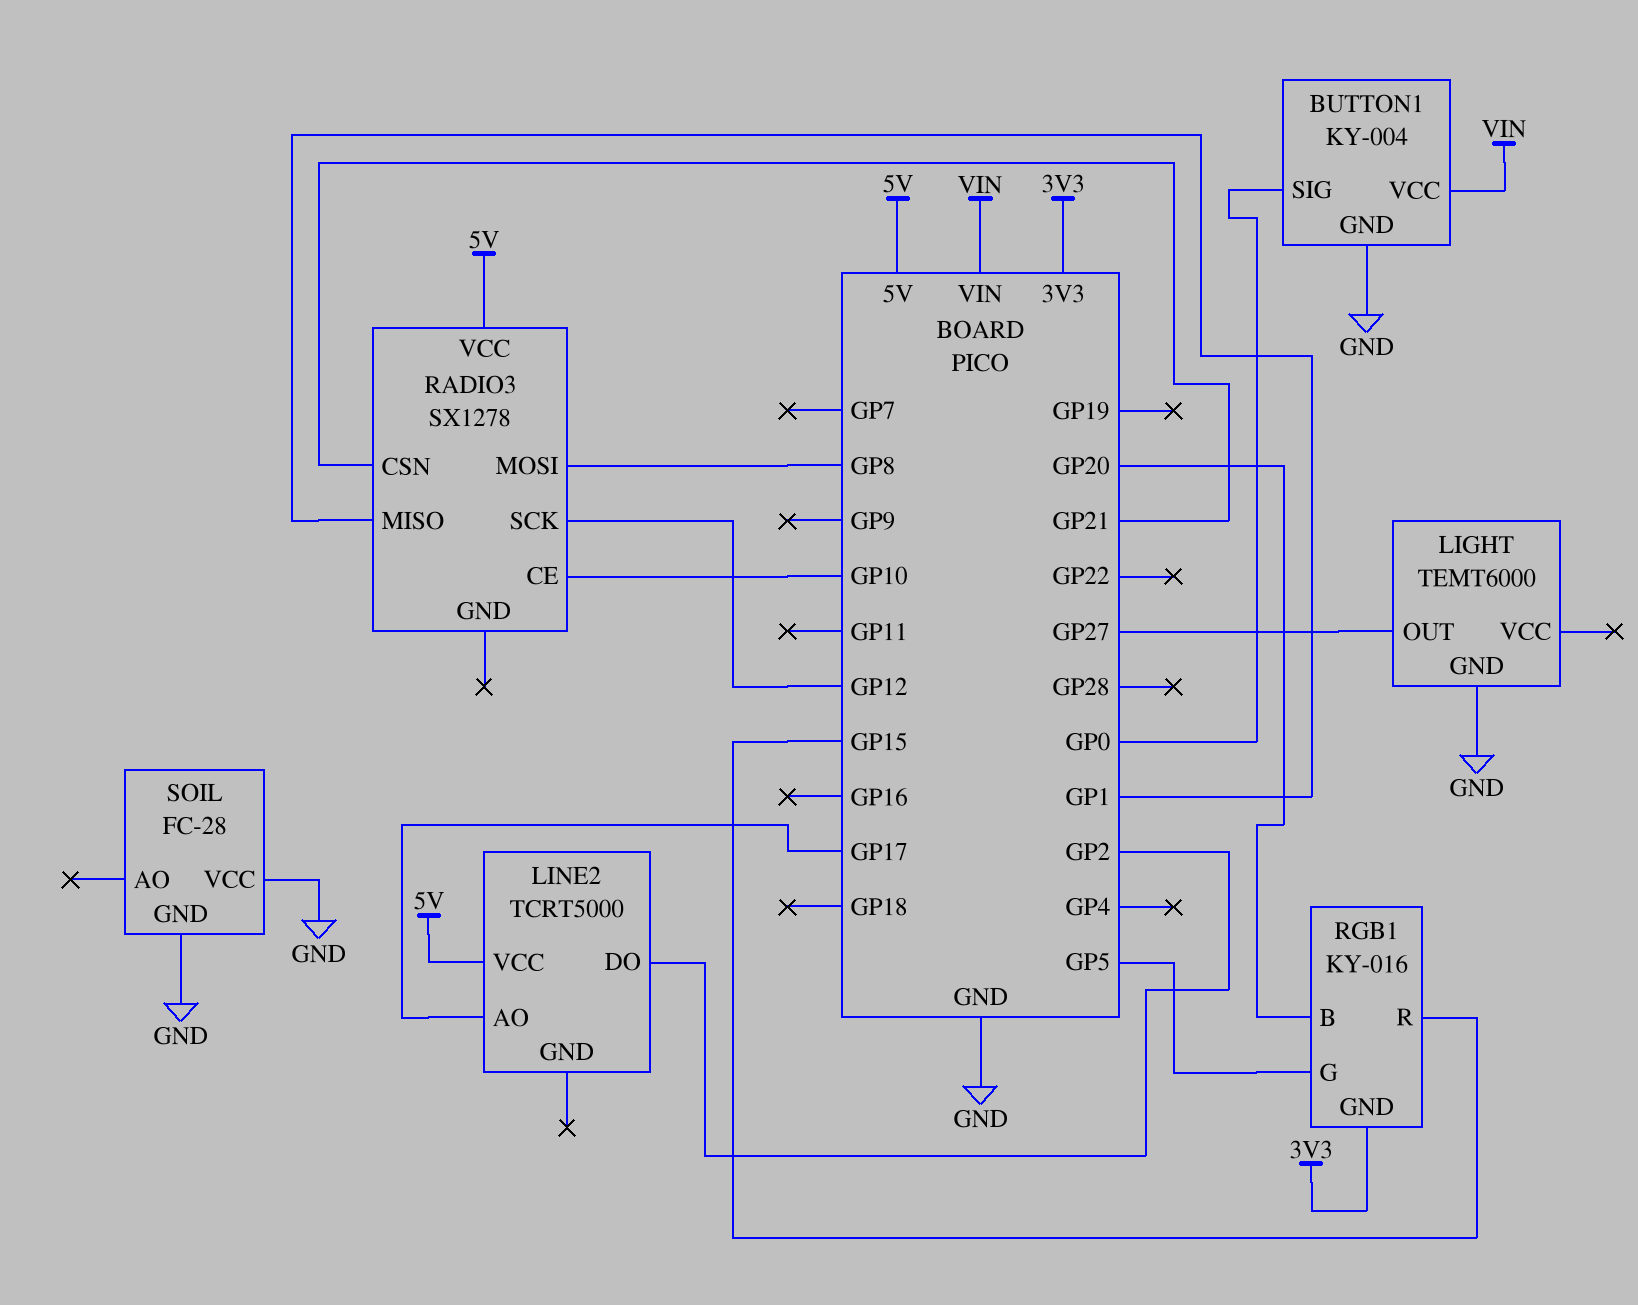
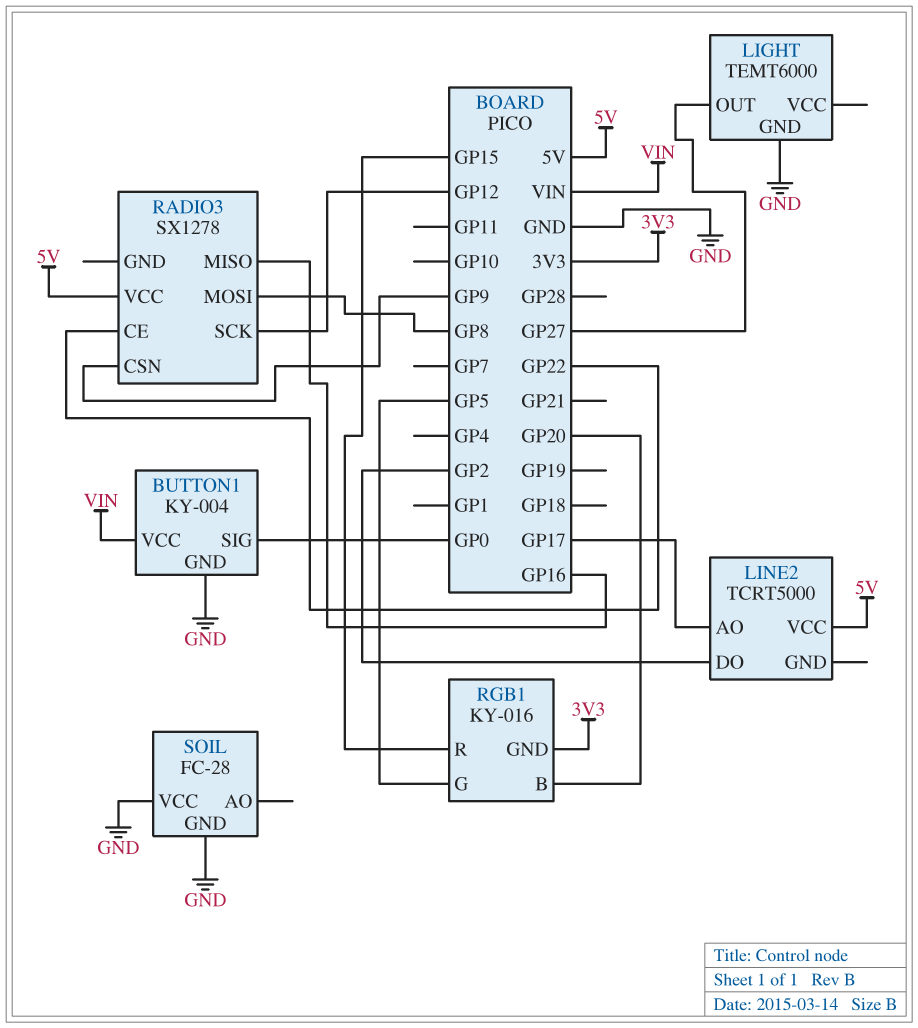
RADIO3 pin CE: GP10 -> GP22
RADIO3 pin CSN: GP21 -> GP9
RADIO3 pin MISO: GP1 -> GP16

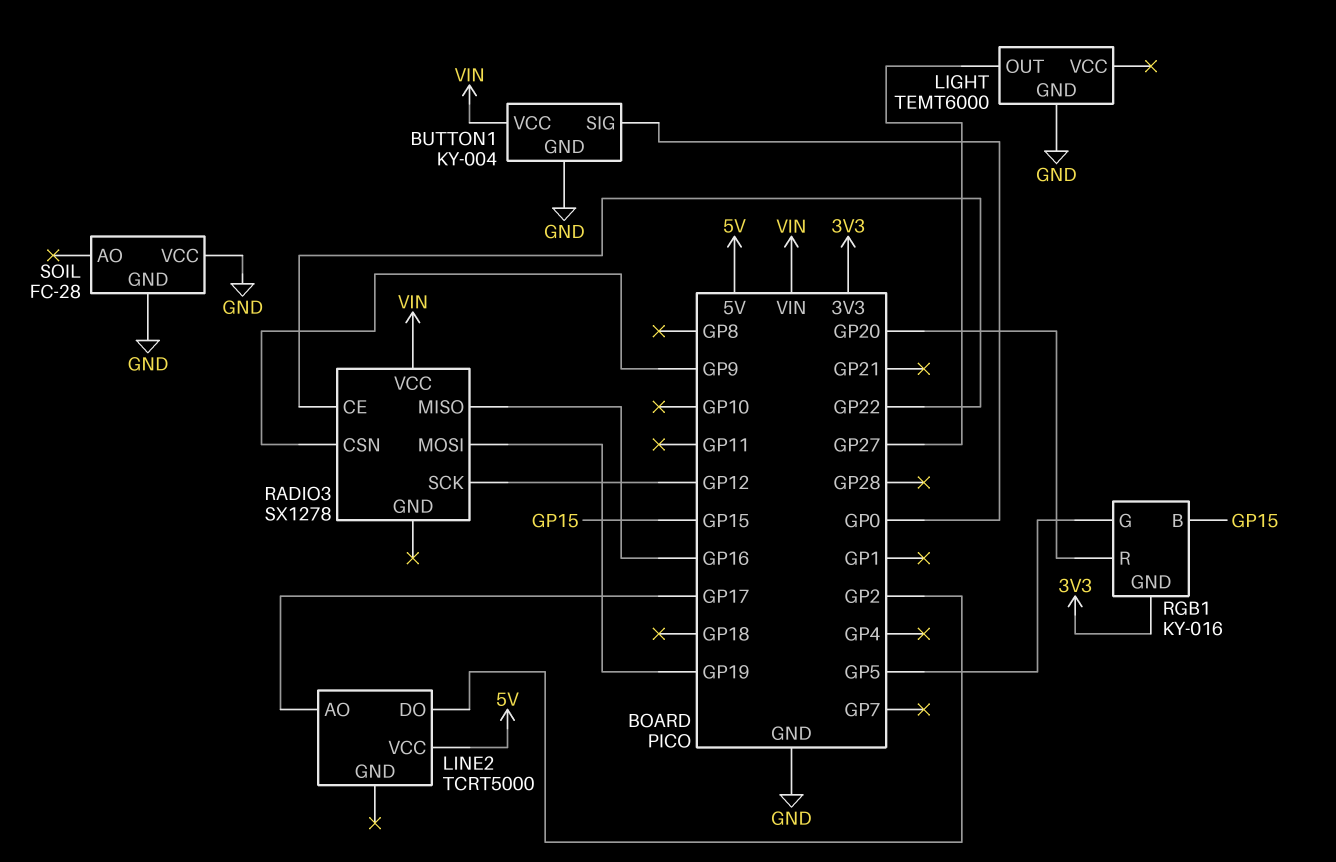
RADIO3 pin MOSI: GP8 -> GP19
RADIO3 pin VCC: 5V -> VIN
RGB1 pin B: GP20 -> GP15
RGB1 pin R: GP15 -> GP20

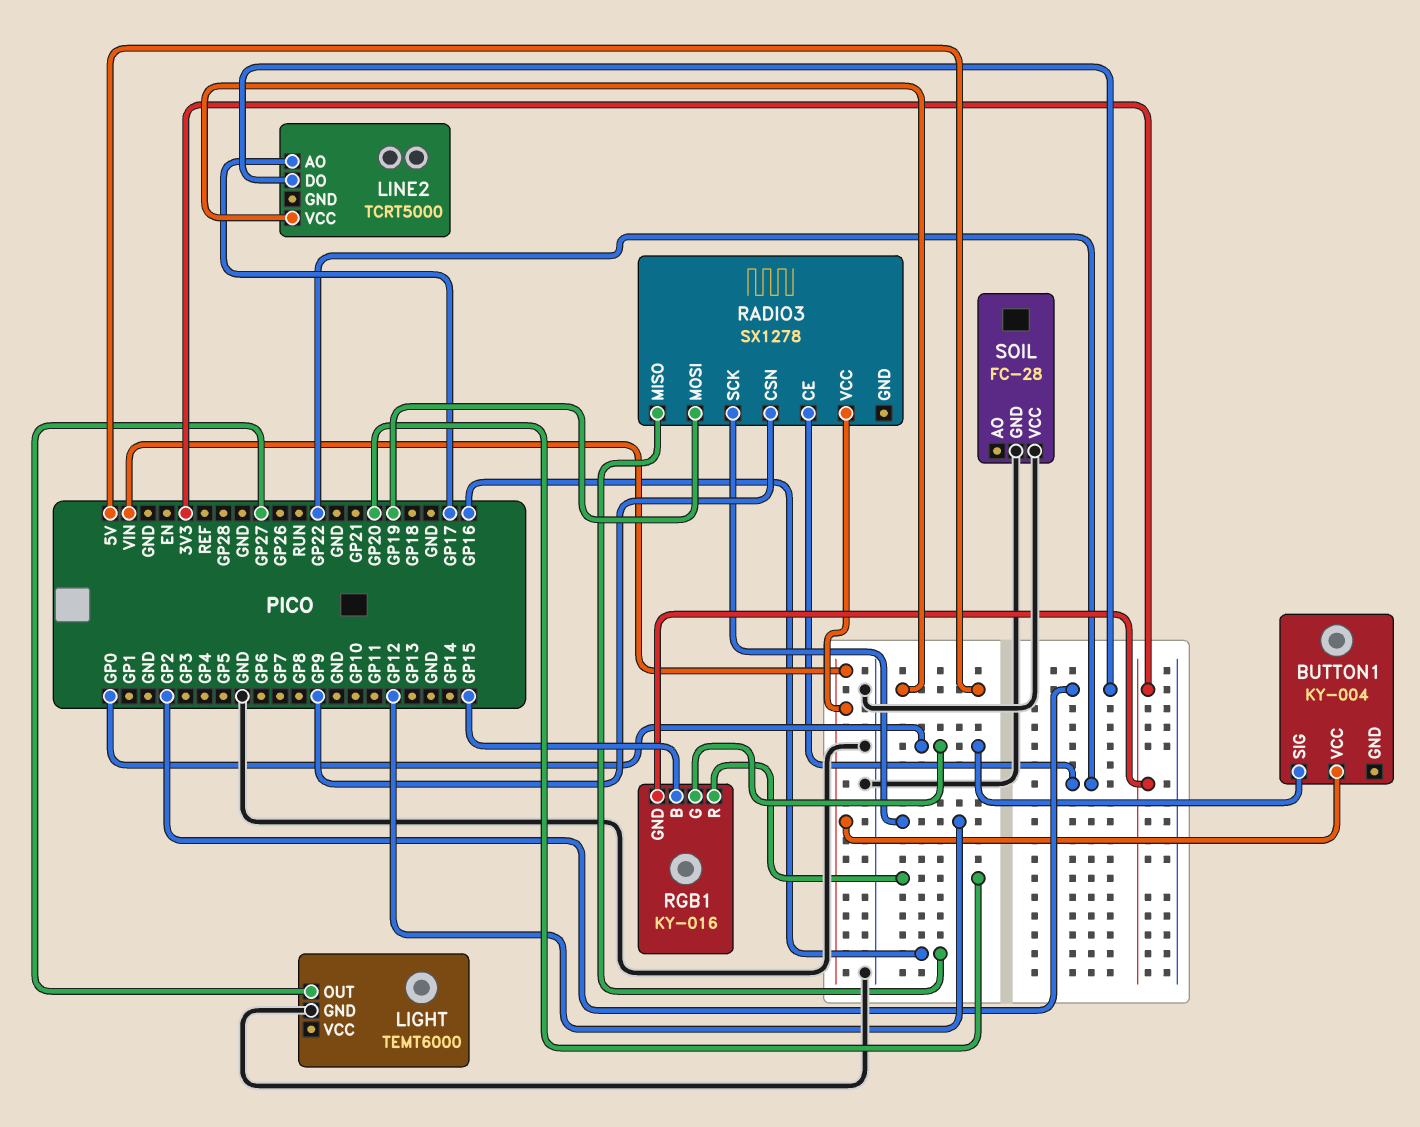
BUTTON1 pin GND: GND -> none
RGB1 pin G: GP5 -> GP0

